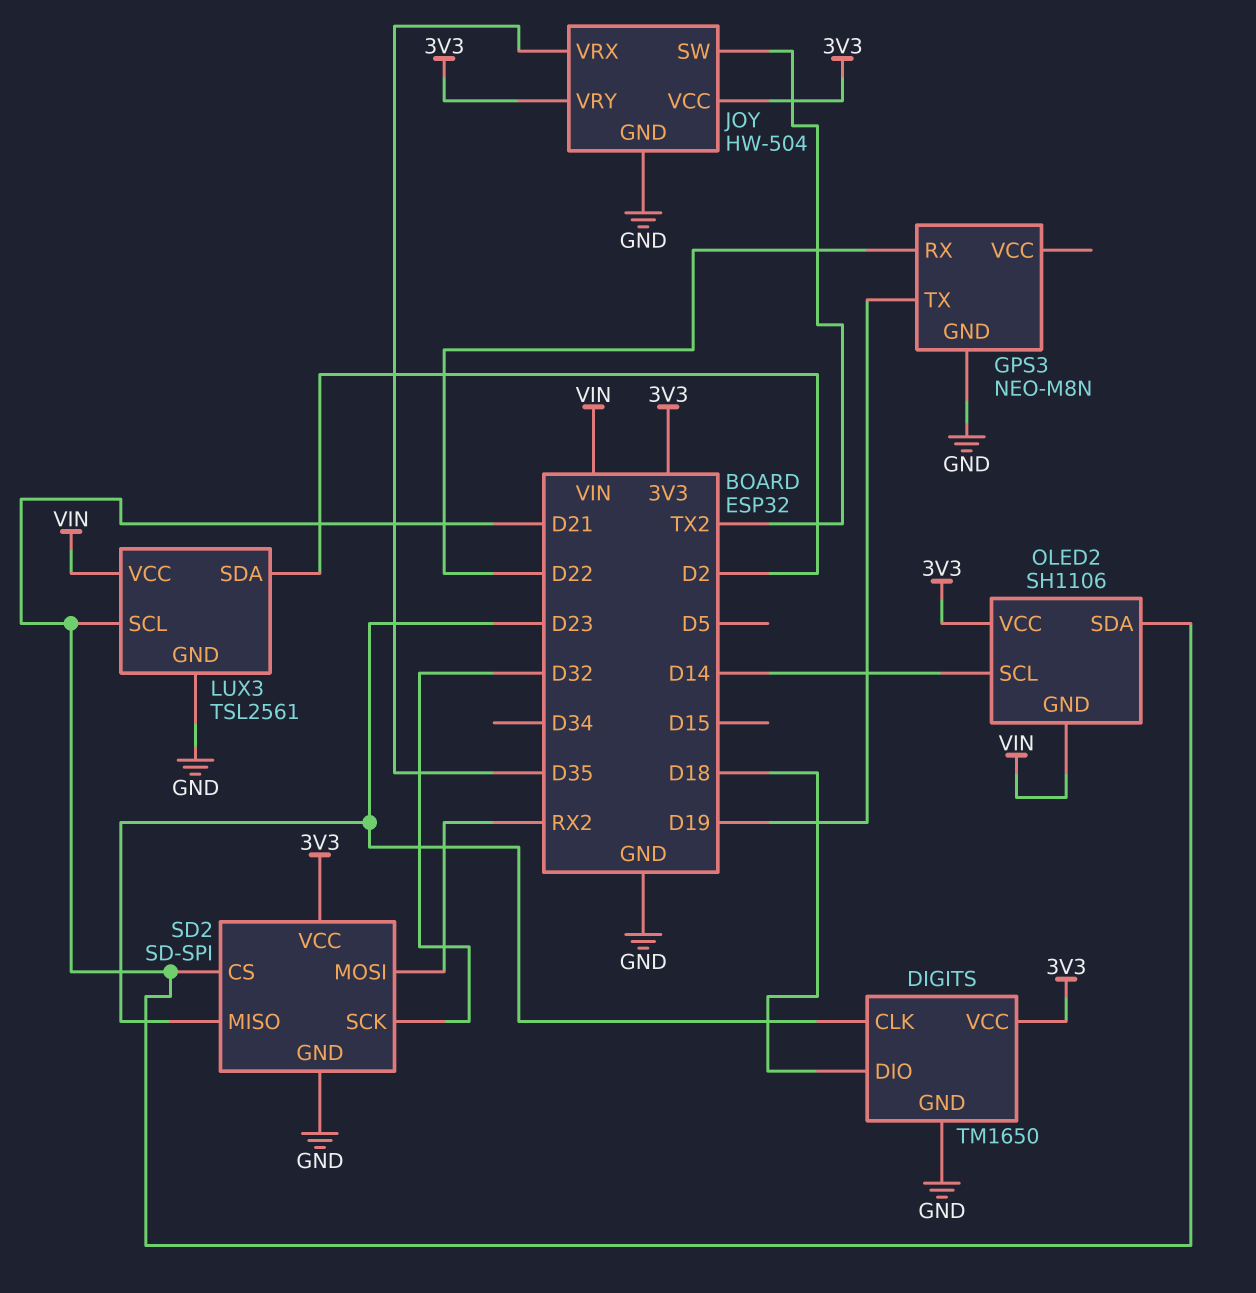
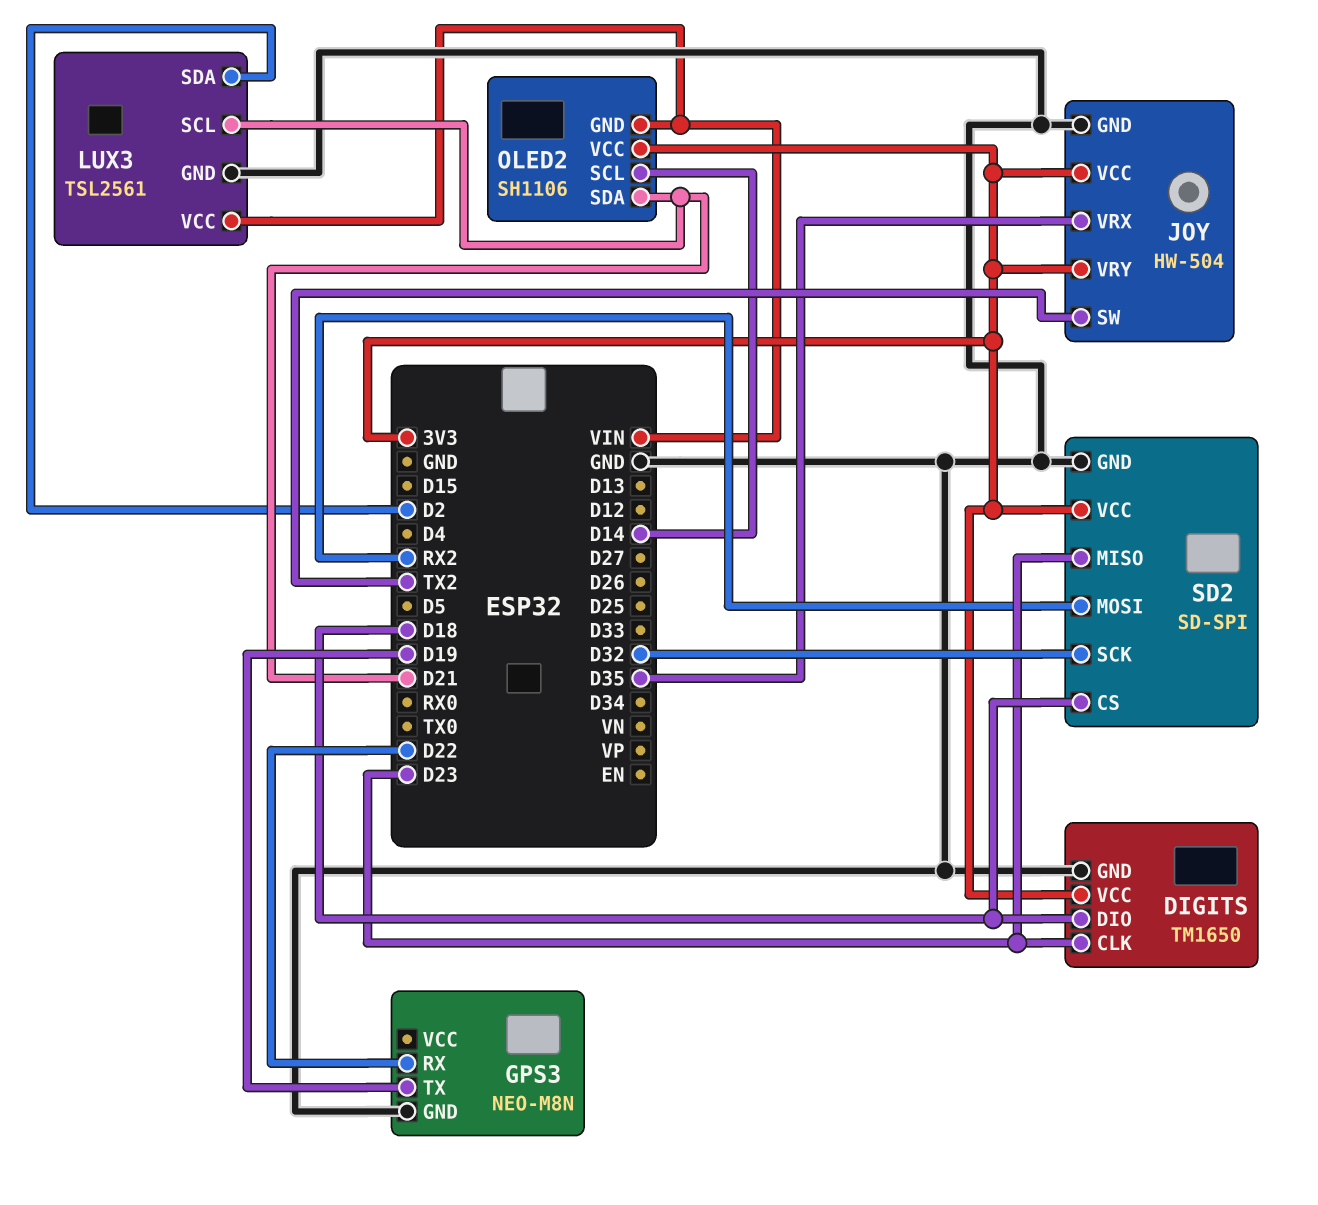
SD2 pin CS: D21 -> D18

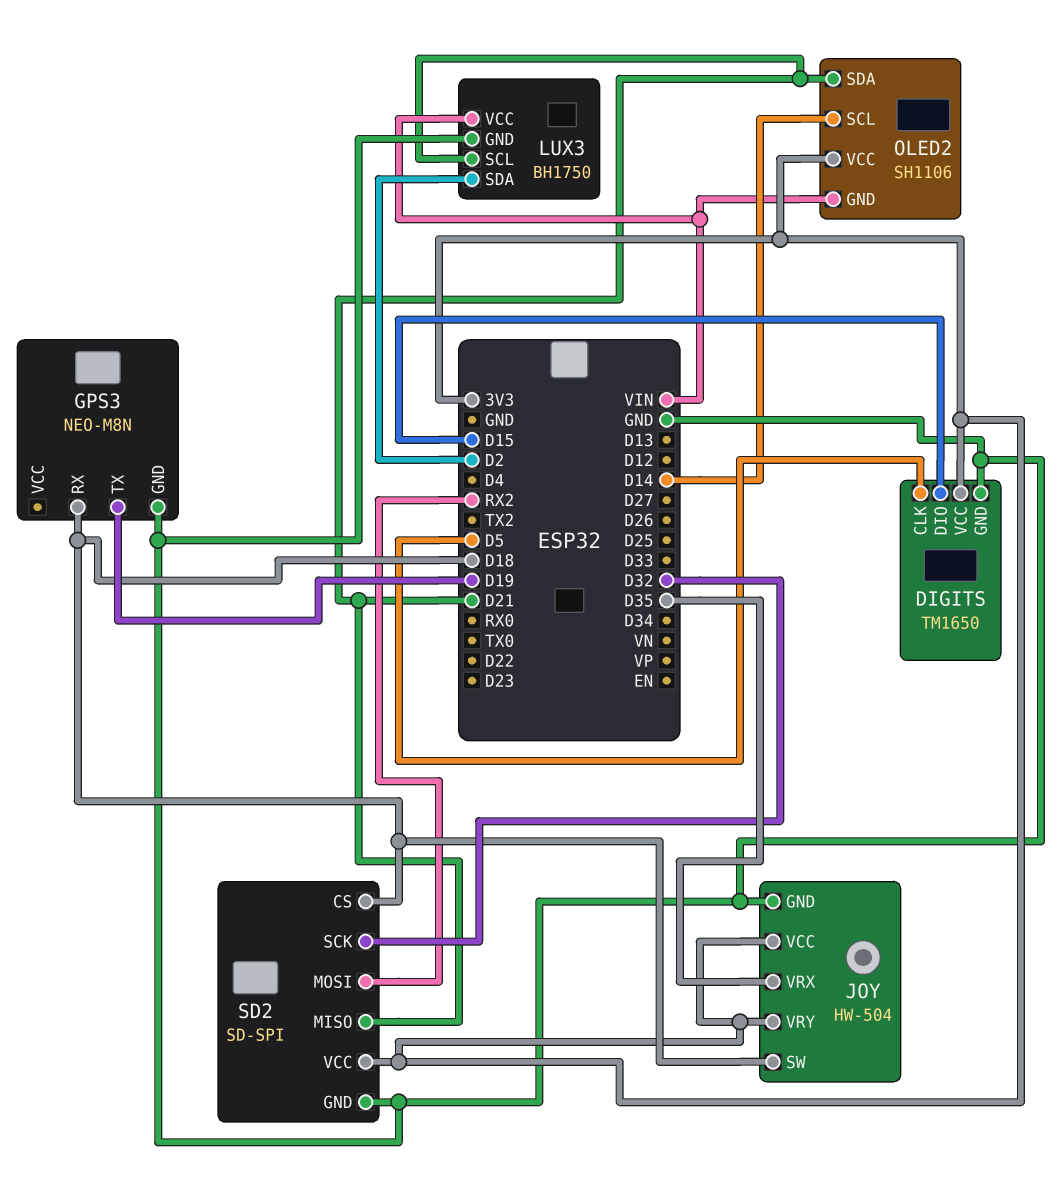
DIGITS pin CLK: D23 -> D5
DIGITS pin DIO: D18 -> D15
GPS3 pin RX: D22 -> D18
JOY pin SW: TX2 -> D18
LUX3: TSL2561 -> BH1750
SD2 pin MISO: D23 -> D21

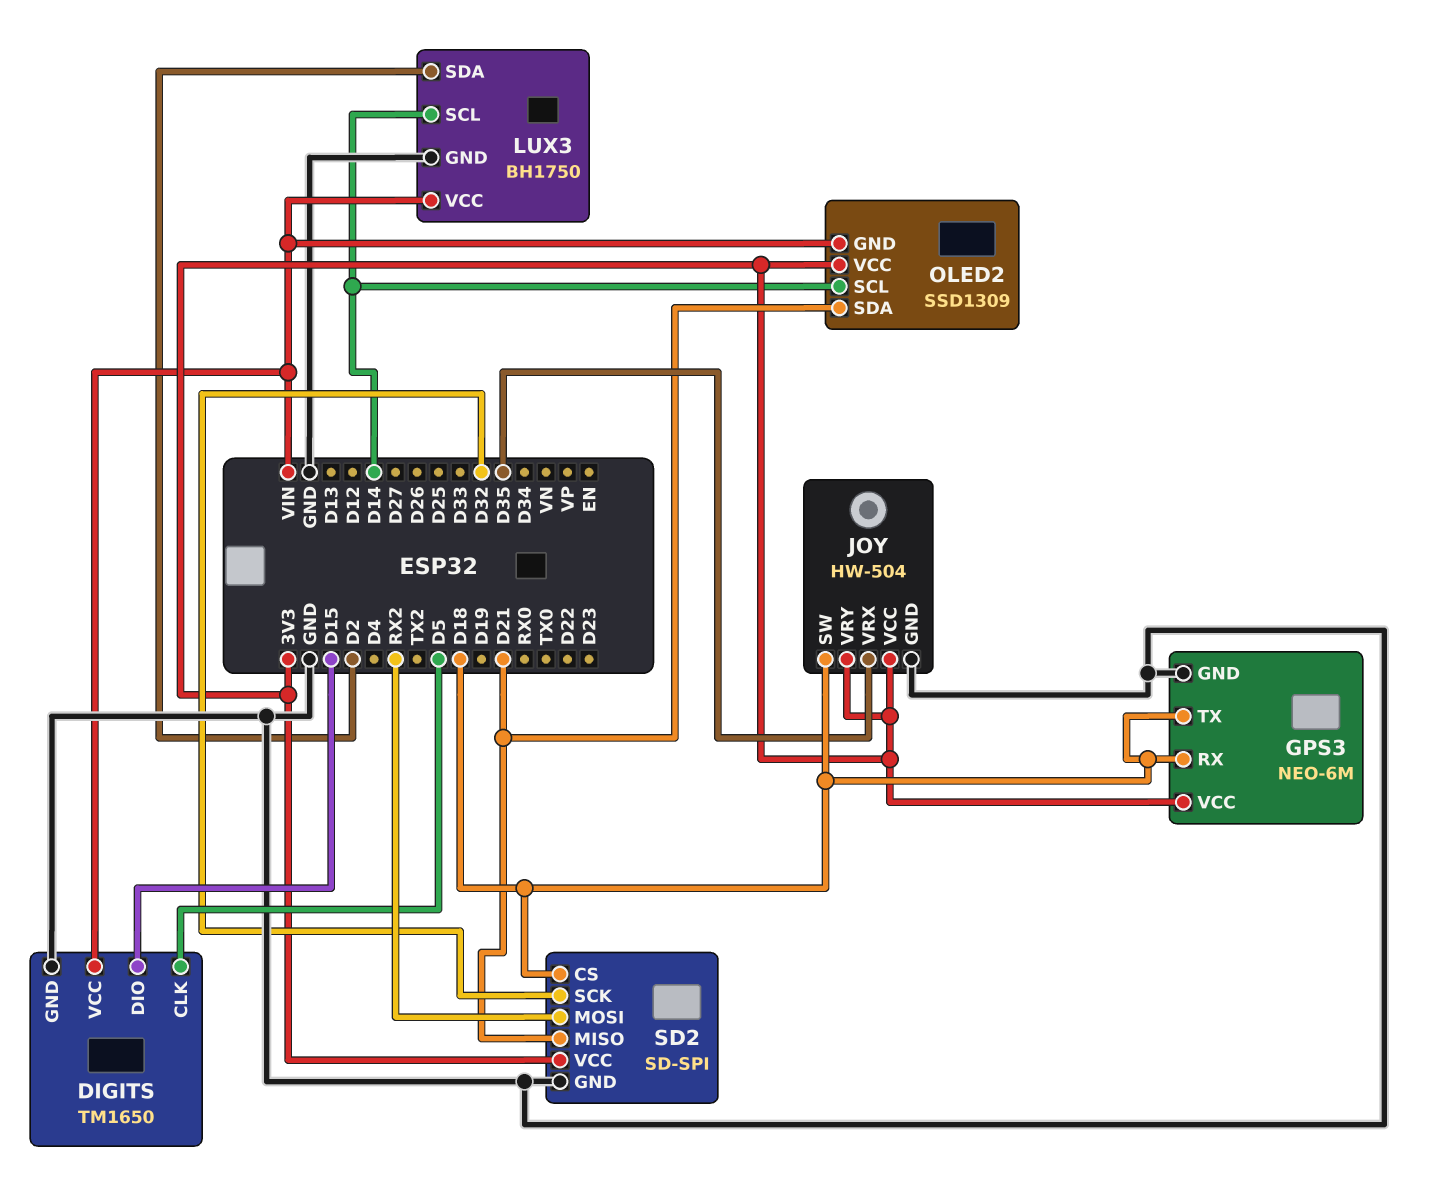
DIGITS pin VCC: 3V3 -> VIN
GPS3: NEO-M8N -> NEO-6M
GPS3 pin TX: D19 -> D18
GPS3 pin VCC: none -> 3V3
LUX3 pin SCL: D21 -> D14
OLED2: SH1106 -> SSD1309

